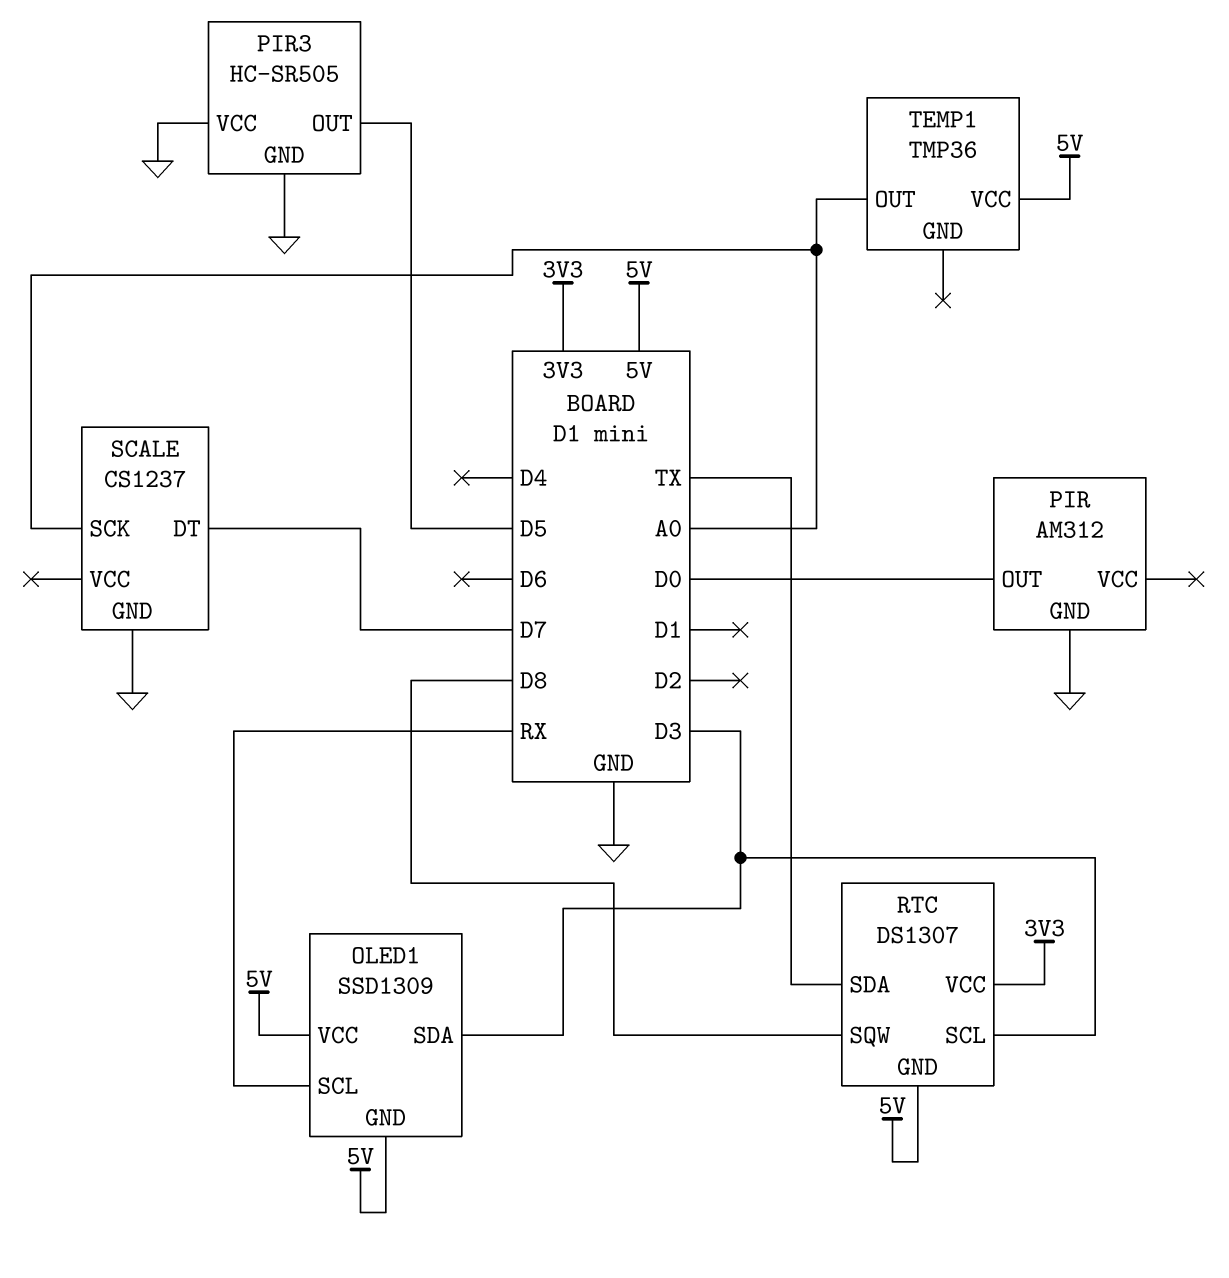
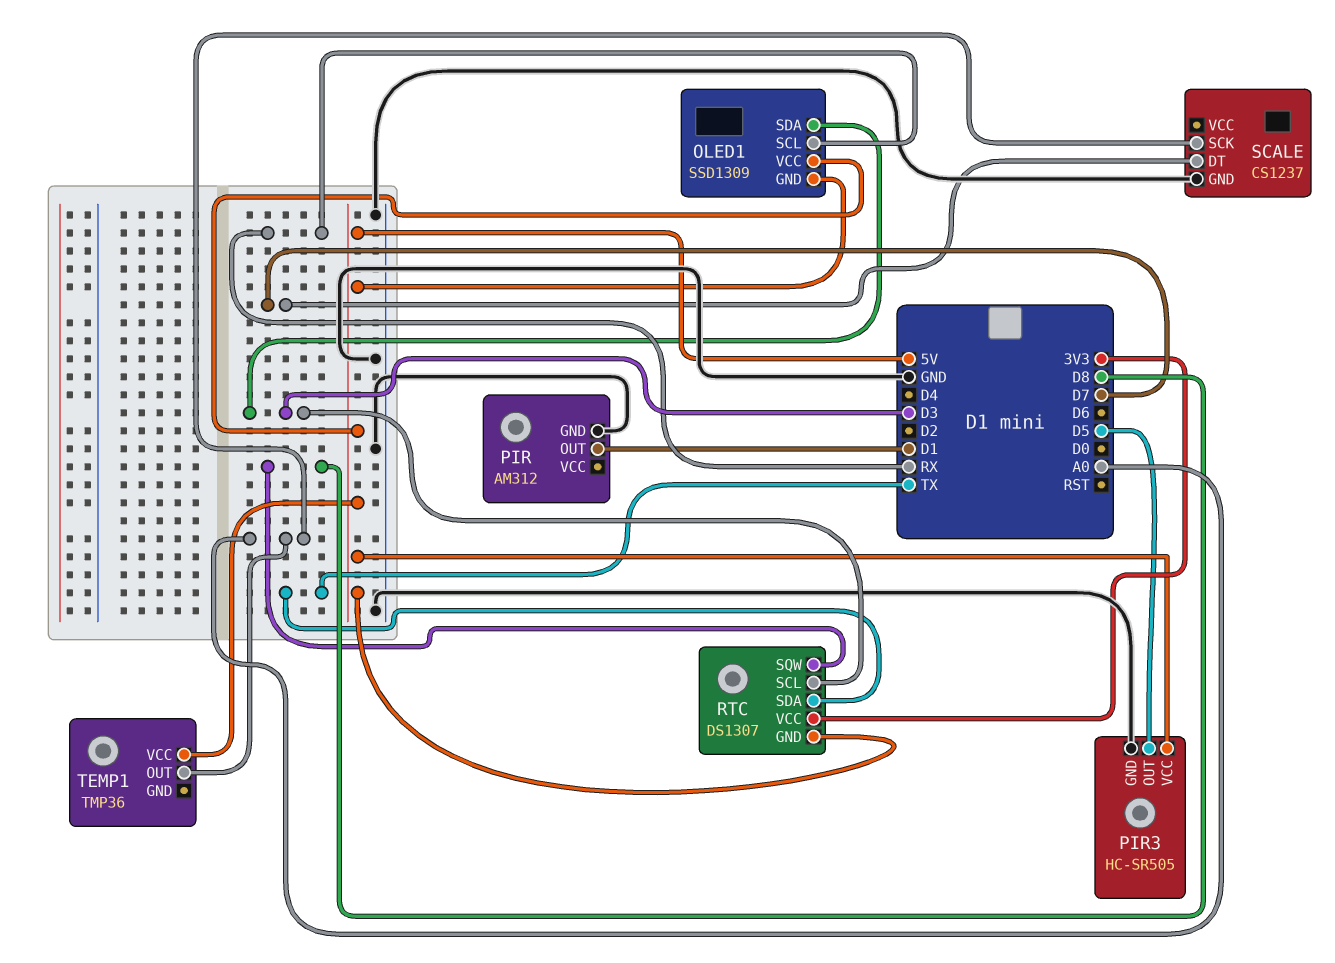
PIR pin OUT: D0 -> D1
PIR3 pin VCC: GND -> 5V

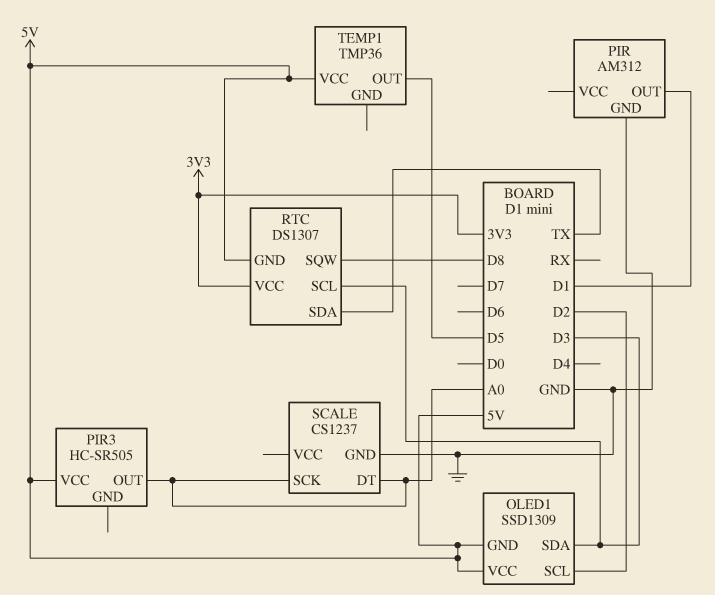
OLED1 pin SCL: RX -> D2
PIR3 pin GND: GND -> none
PIR3 pin OUT: D5 -> A0
SCALE pin DT: D7 -> A0
TEMP1 pin OUT: A0 -> D5

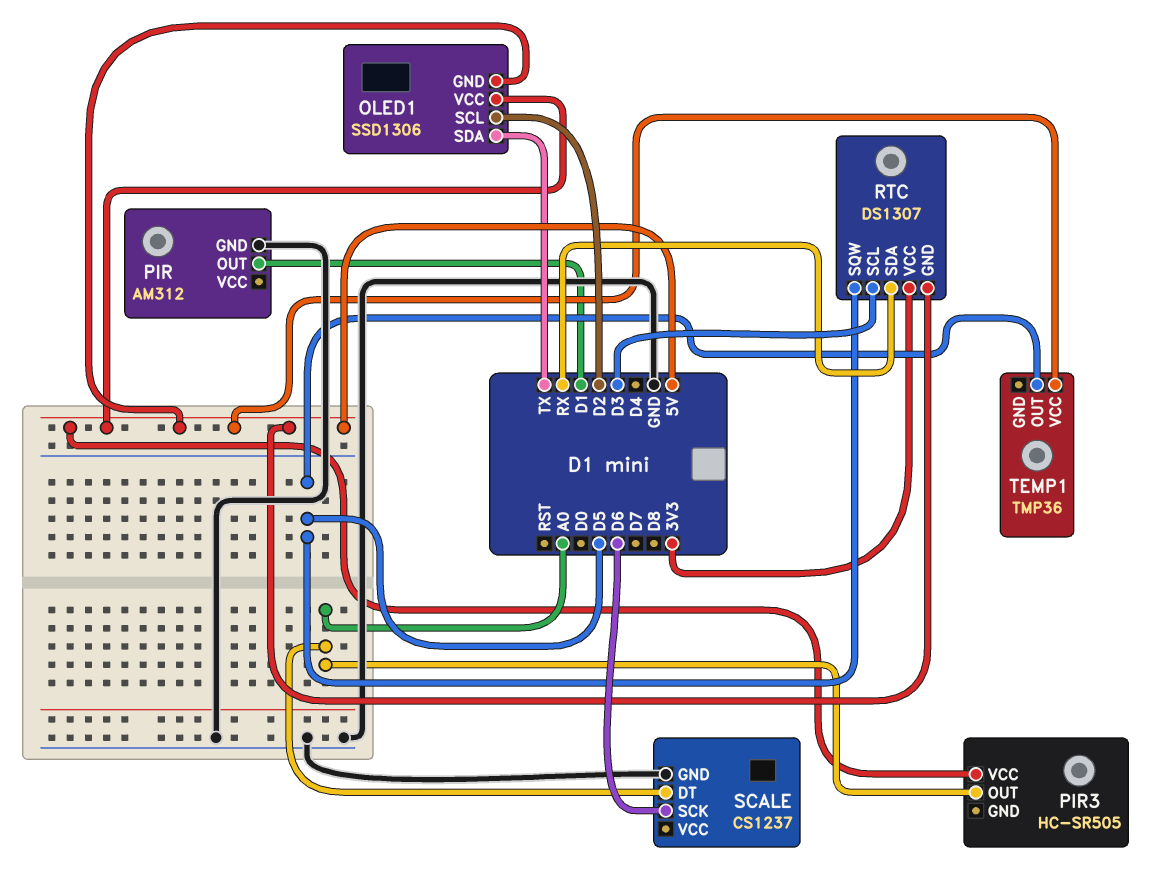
OLED1: SSD1309 -> SSD1306
OLED1 pin SDA: D3 -> TX
RTC pin SDA: TX -> RX
RTC pin SQW: D8 -> D5
SCALE pin SCK: A0 -> D6

